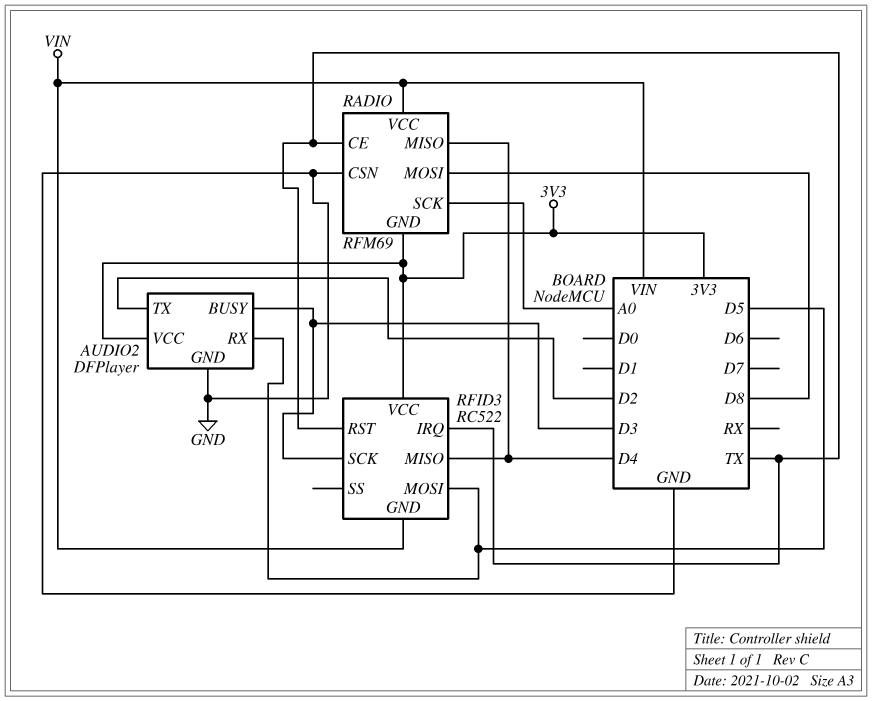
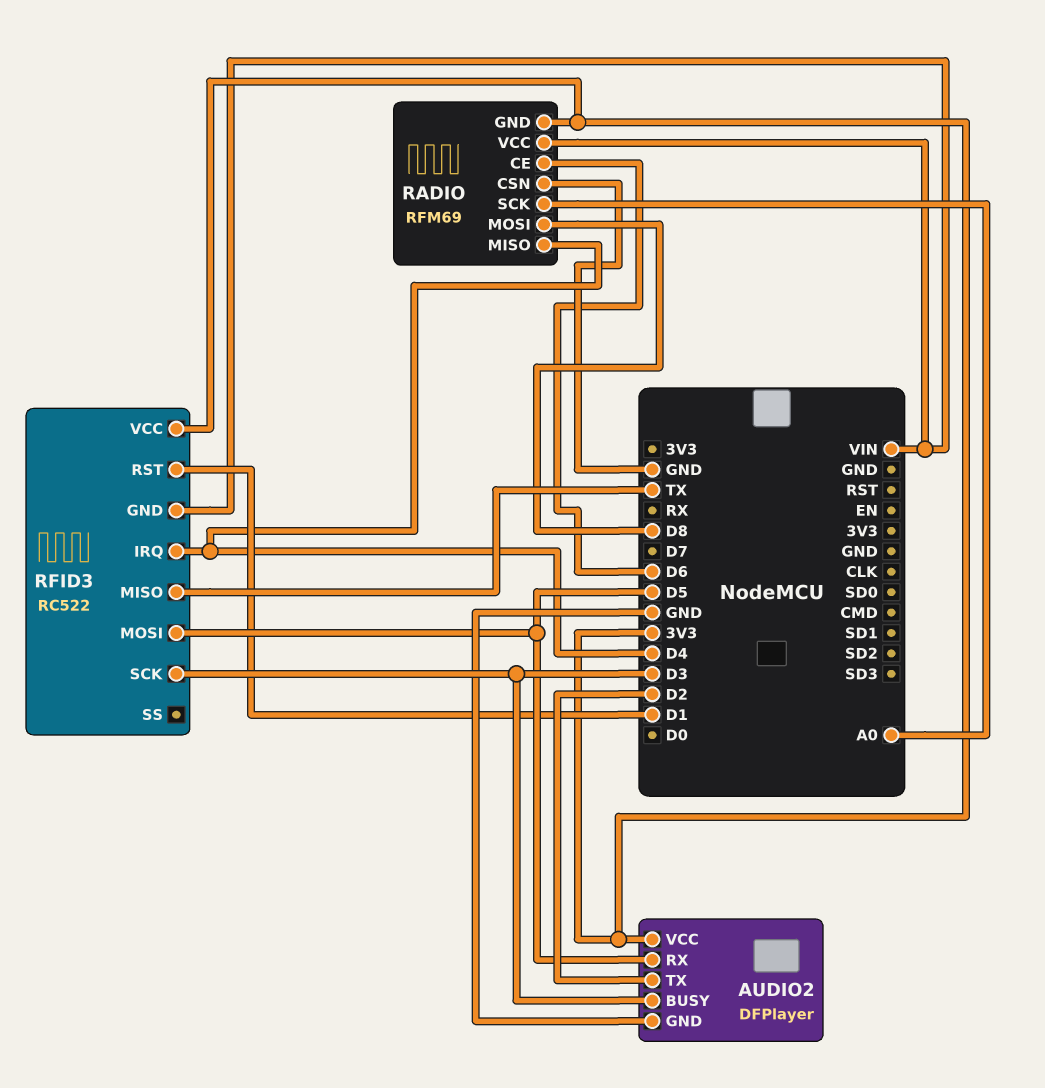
RADIO pin CE: TX -> D6
RFID3 pin IRQ: TX -> D4
RFID3 pin MISO: D4 -> TX
RFID3 pin RST: TX -> D1

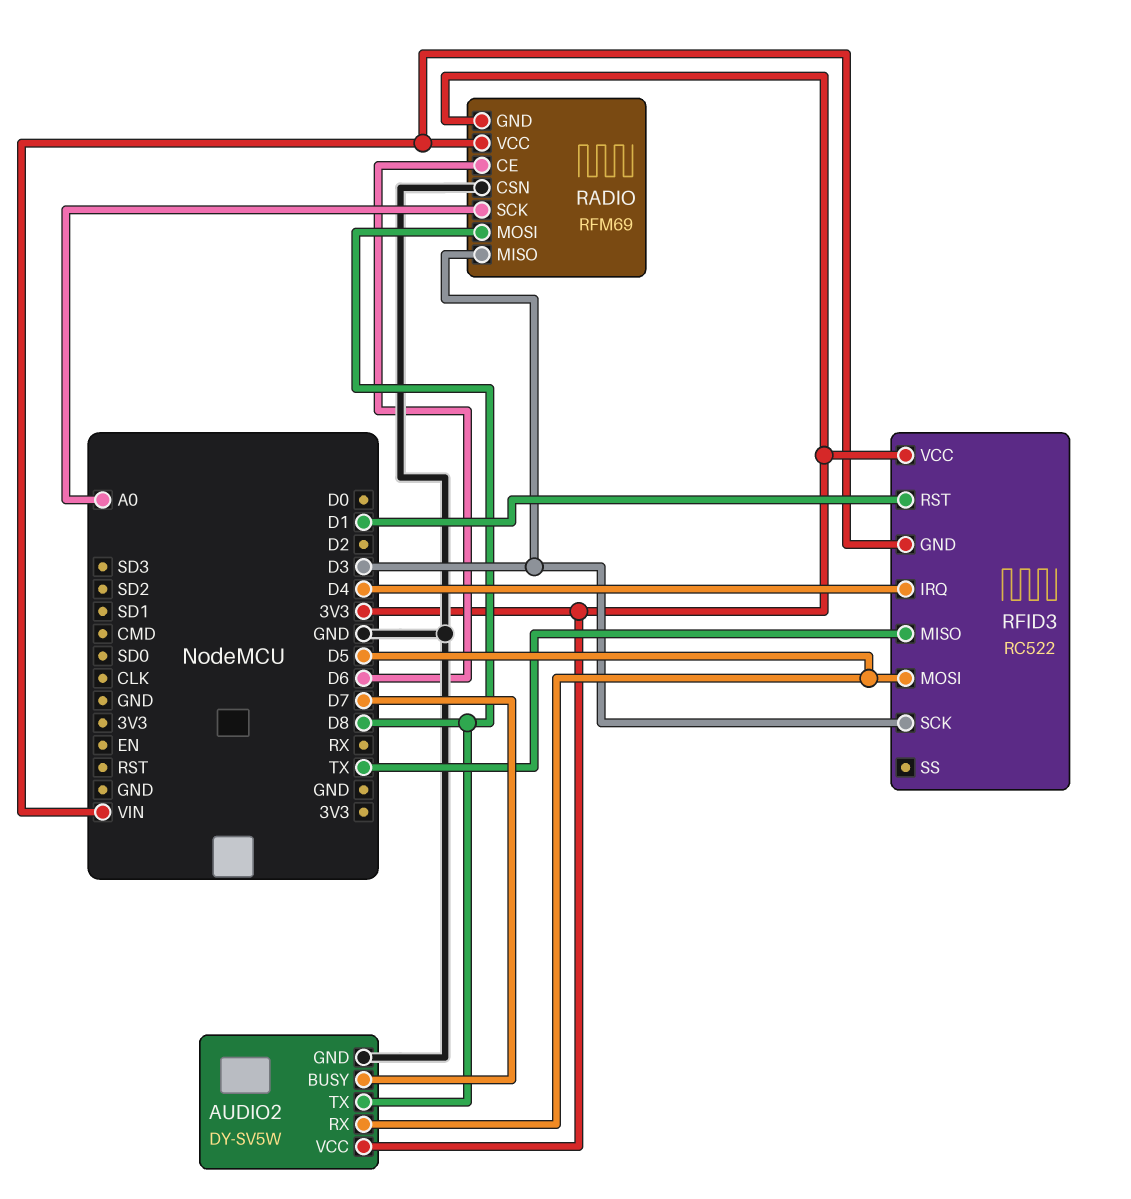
AUDIO2: DFPlayer -> DY-SV5W
AUDIO2 pin BUSY: D3 -> D7
AUDIO2 pin TX: D2 -> D8
RADIO pin MISO: D4 -> D3

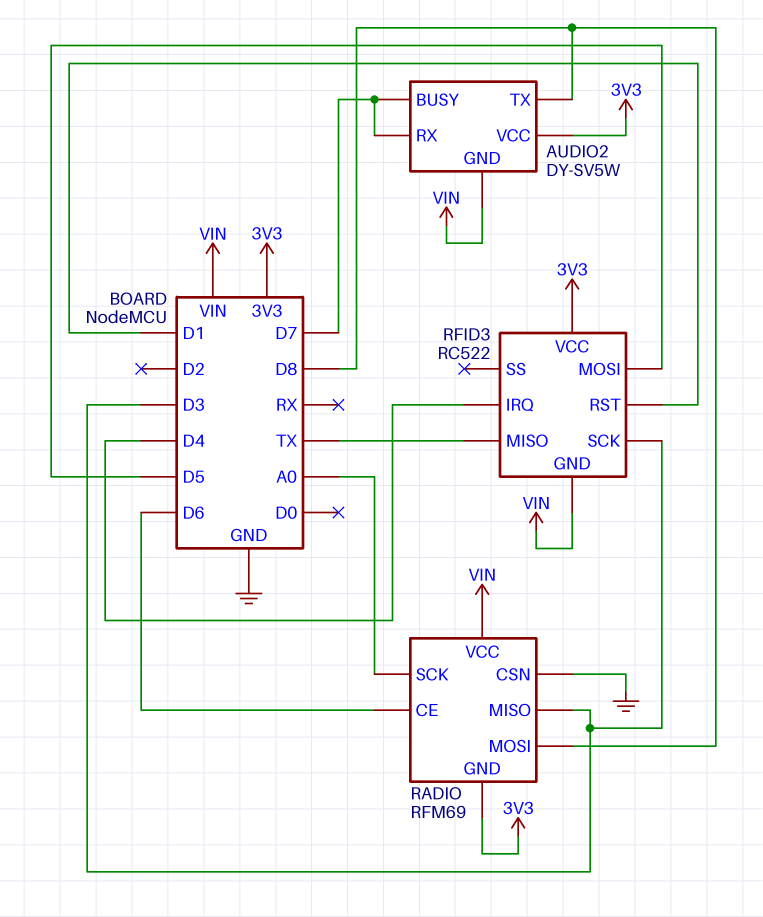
AUDIO2 pin GND: GND -> VIN
AUDIO2 pin RX: D5 -> D7

